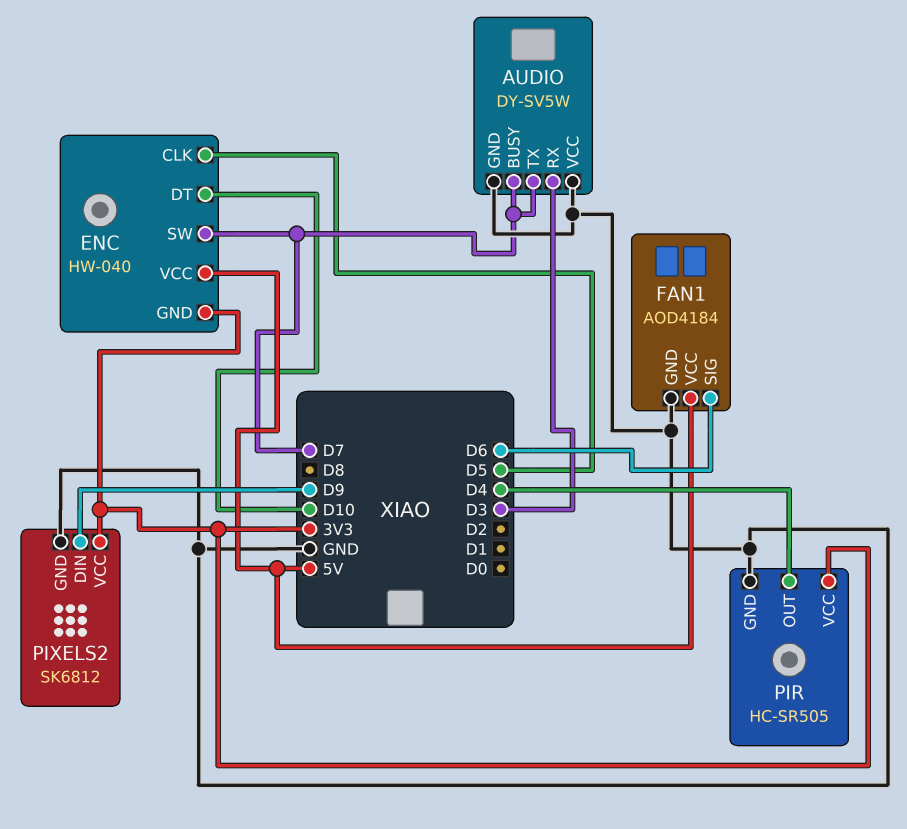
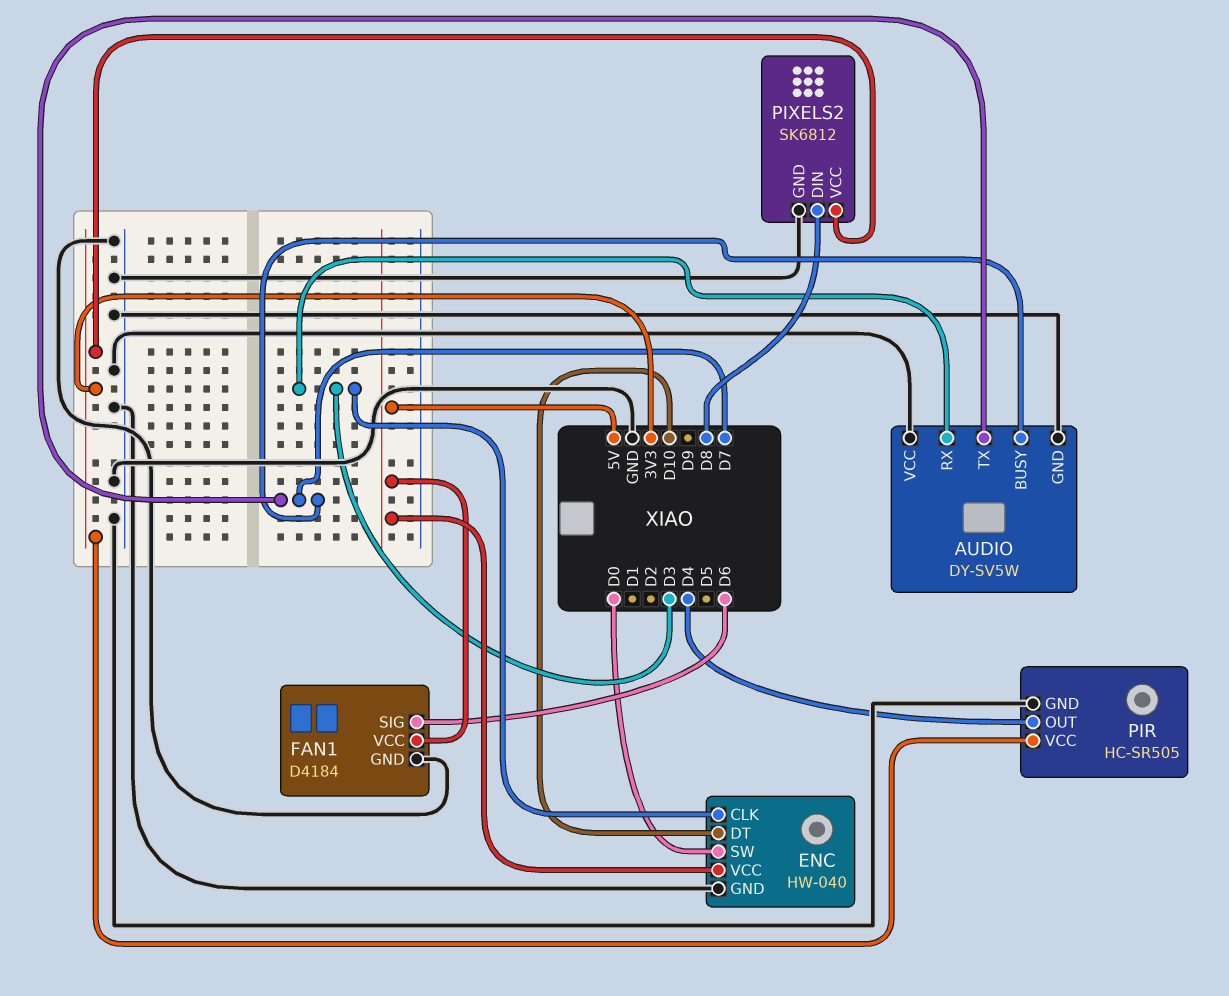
ENC pin CLK: D5 -> D3
ENC pin GND: 3V3 -> GND
ENC pin SW: D7 -> D0
FAN1: AOD4184 -> D4184
PIXELS2 pin DIN: D9 -> D8

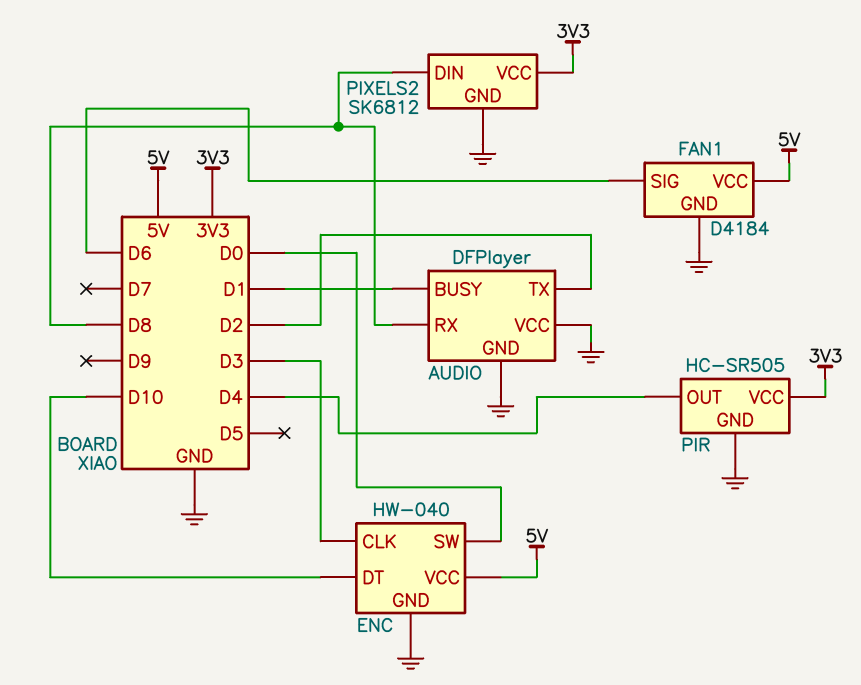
AUDIO: DY-SV5W -> DFPlayer
AUDIO pin BUSY: D7 -> D1
AUDIO pin RX: D3 -> D8
AUDIO pin TX: D7 -> D2

